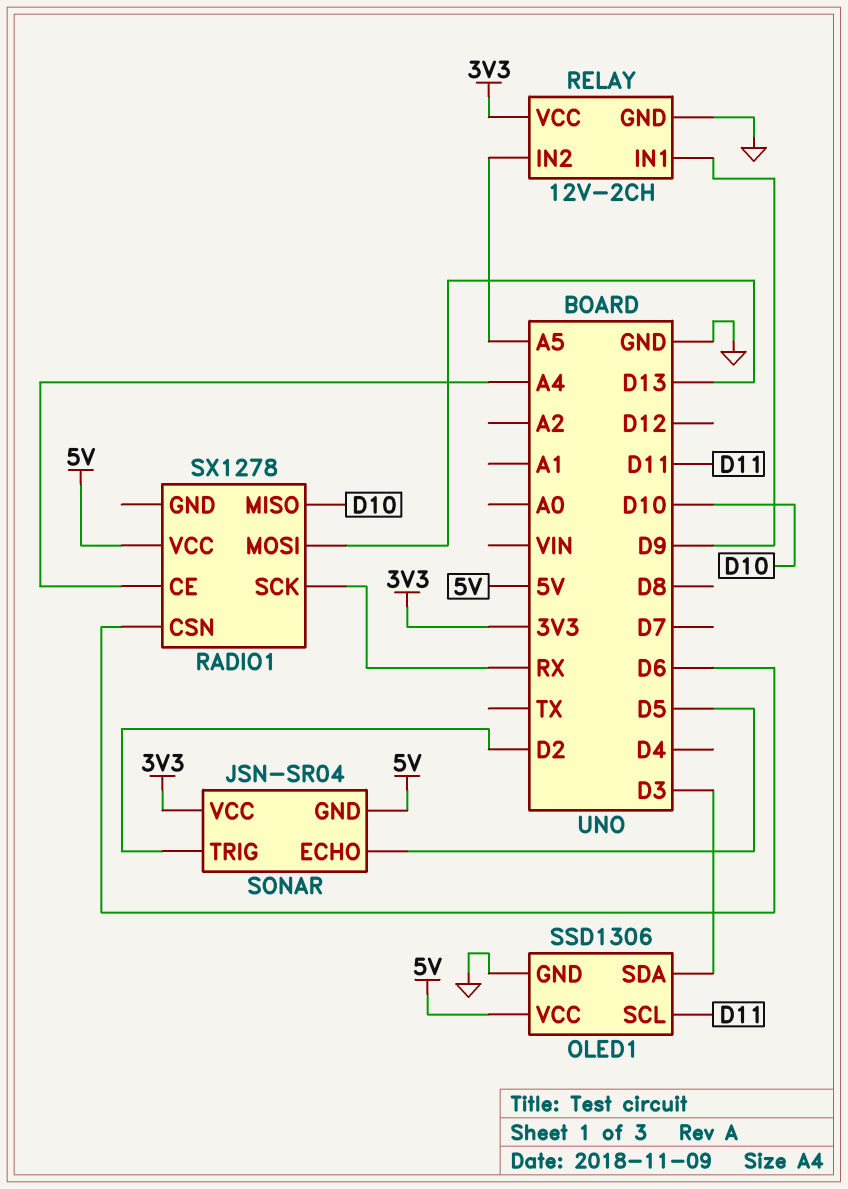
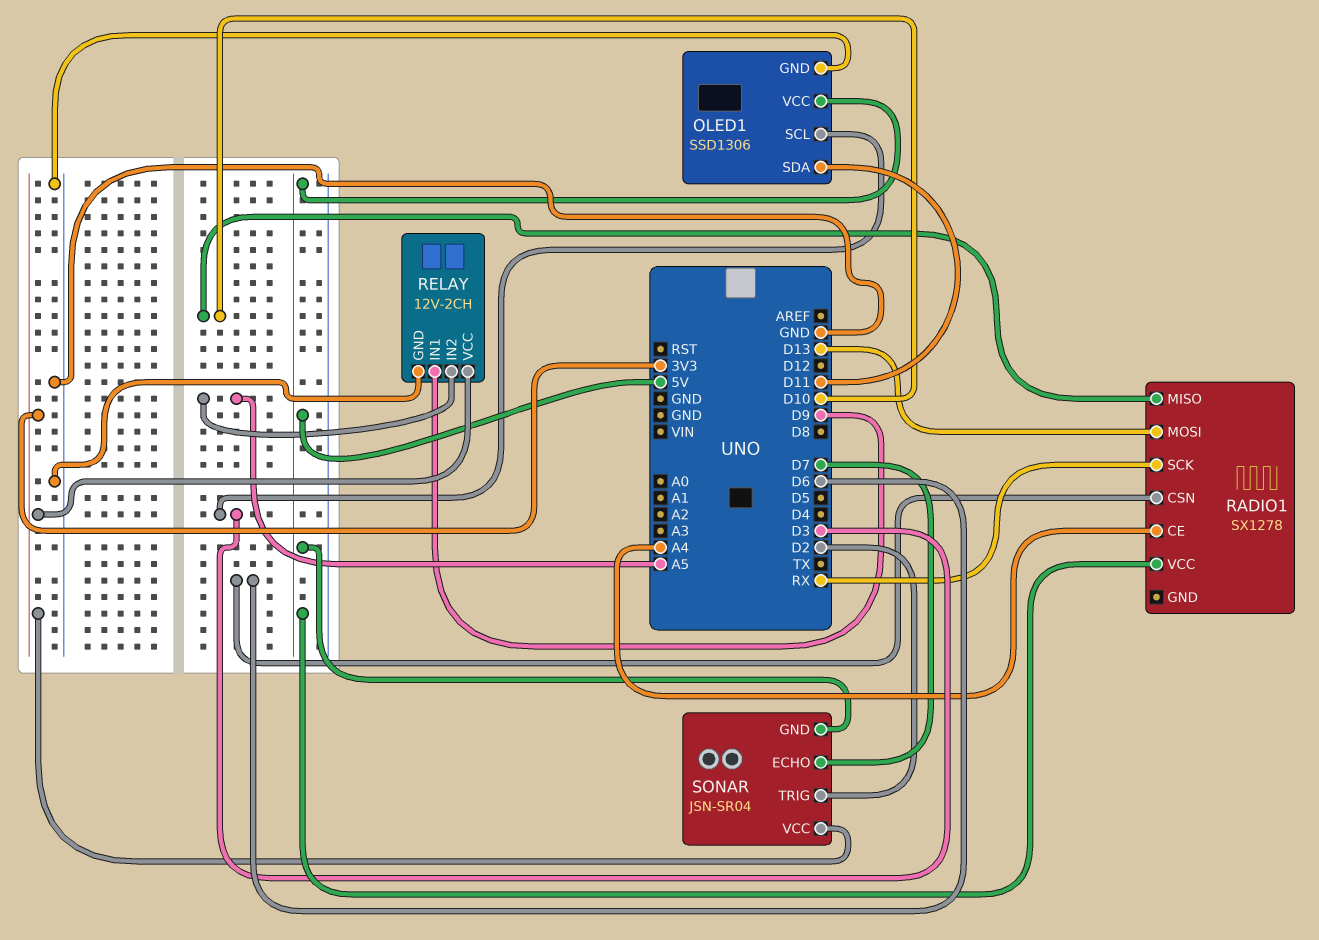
OLED1 pin SCL: D11 -> D3
OLED1 pin SDA: D3 -> D11
SONAR pin ECHO: D5 -> D7

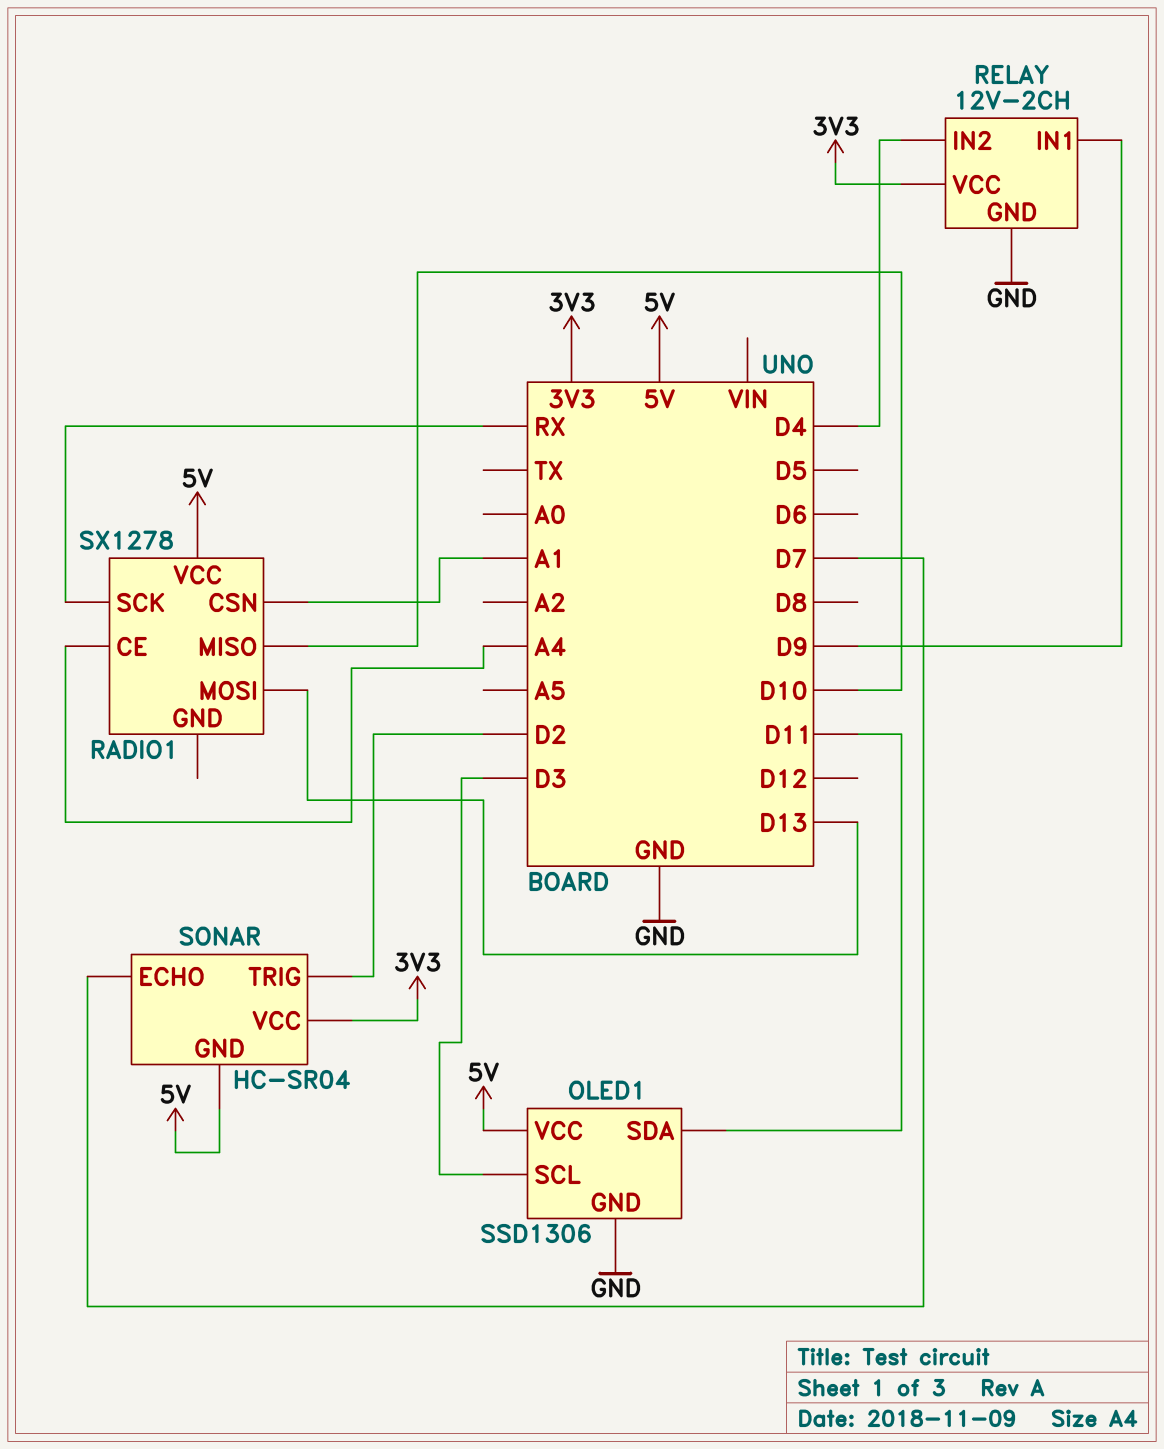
RADIO1 pin CSN: D6 -> A1
RELAY pin IN2: A5 -> D4
SONAR: JSN-SR04 -> HC-SR04

